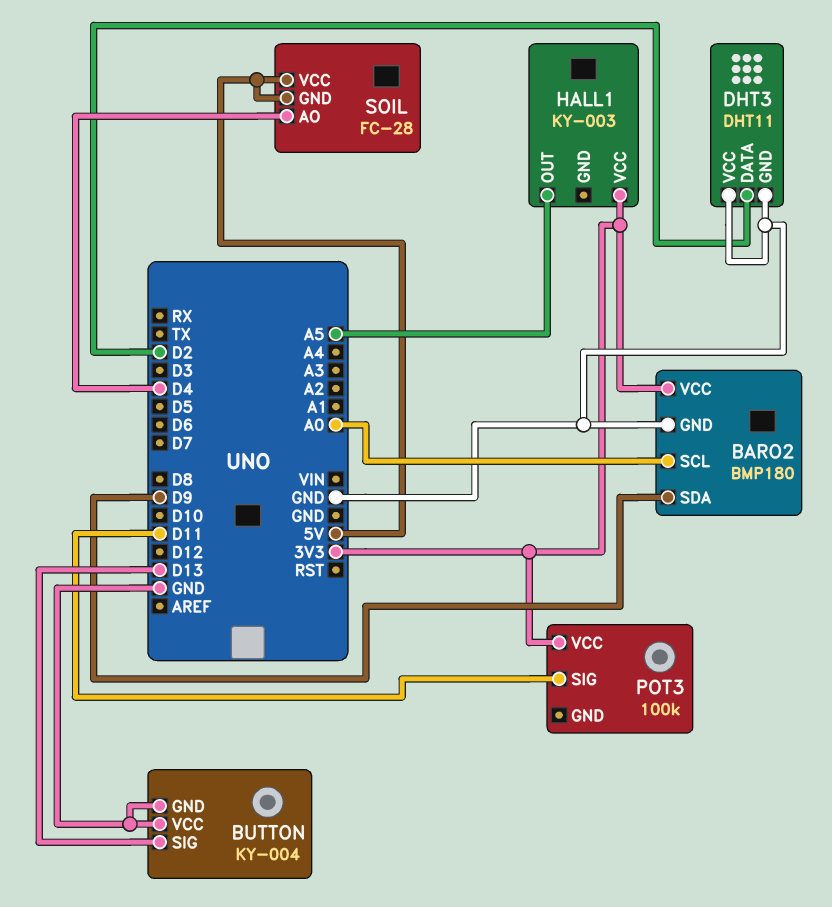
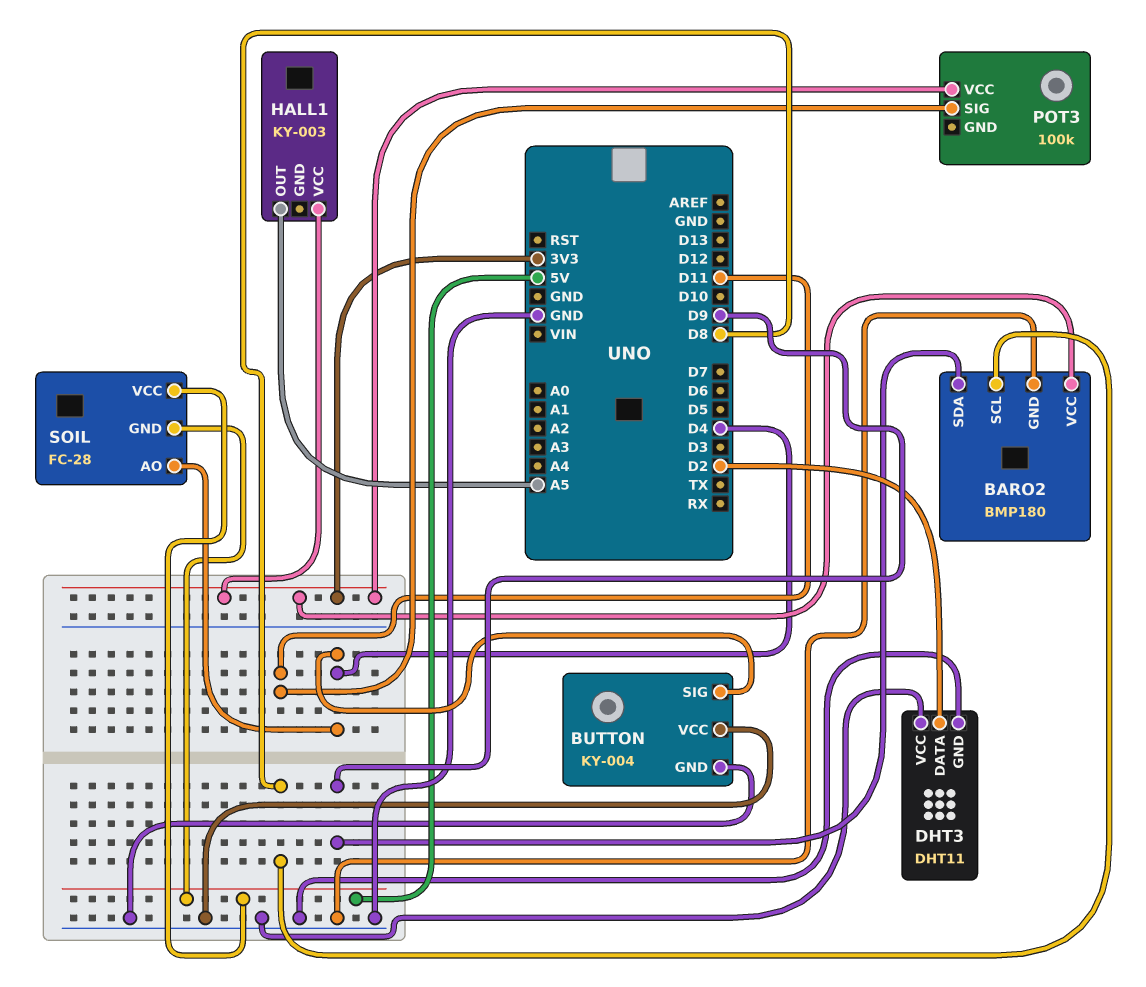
BARO2 pin SCL: A0 -> D8
BUTTON pin SIG: D13 -> D4

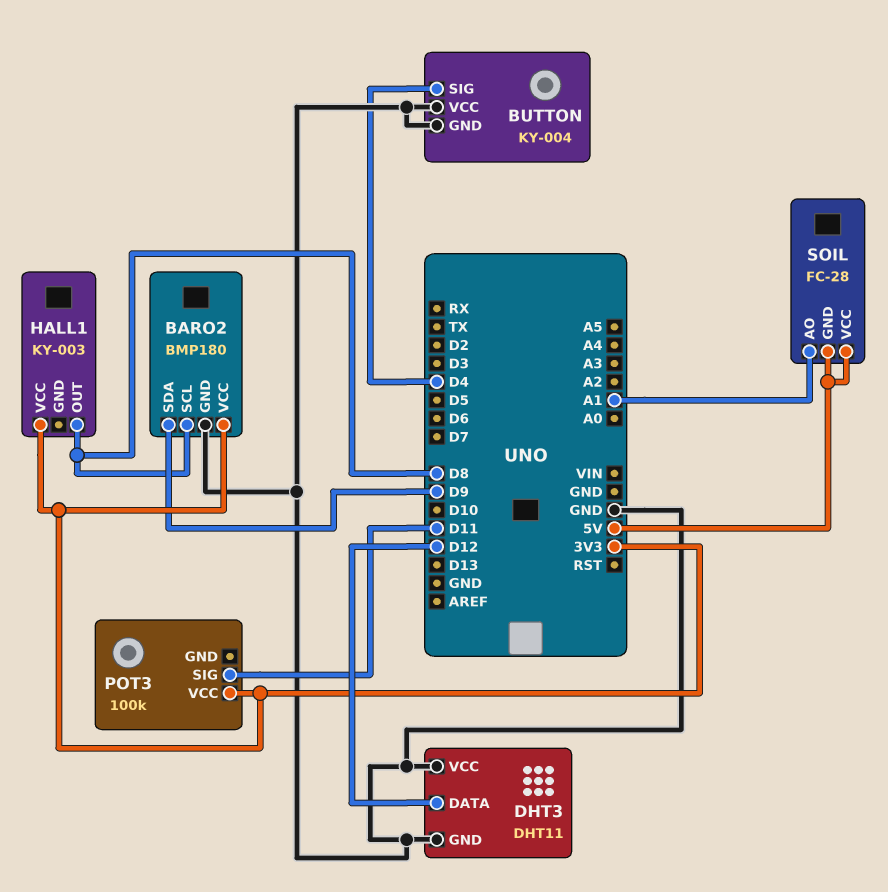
DHT3 pin DATA: D2 -> D12
HALL1 pin OUT: A5 -> D8
SOIL pin AO: D4 -> A1

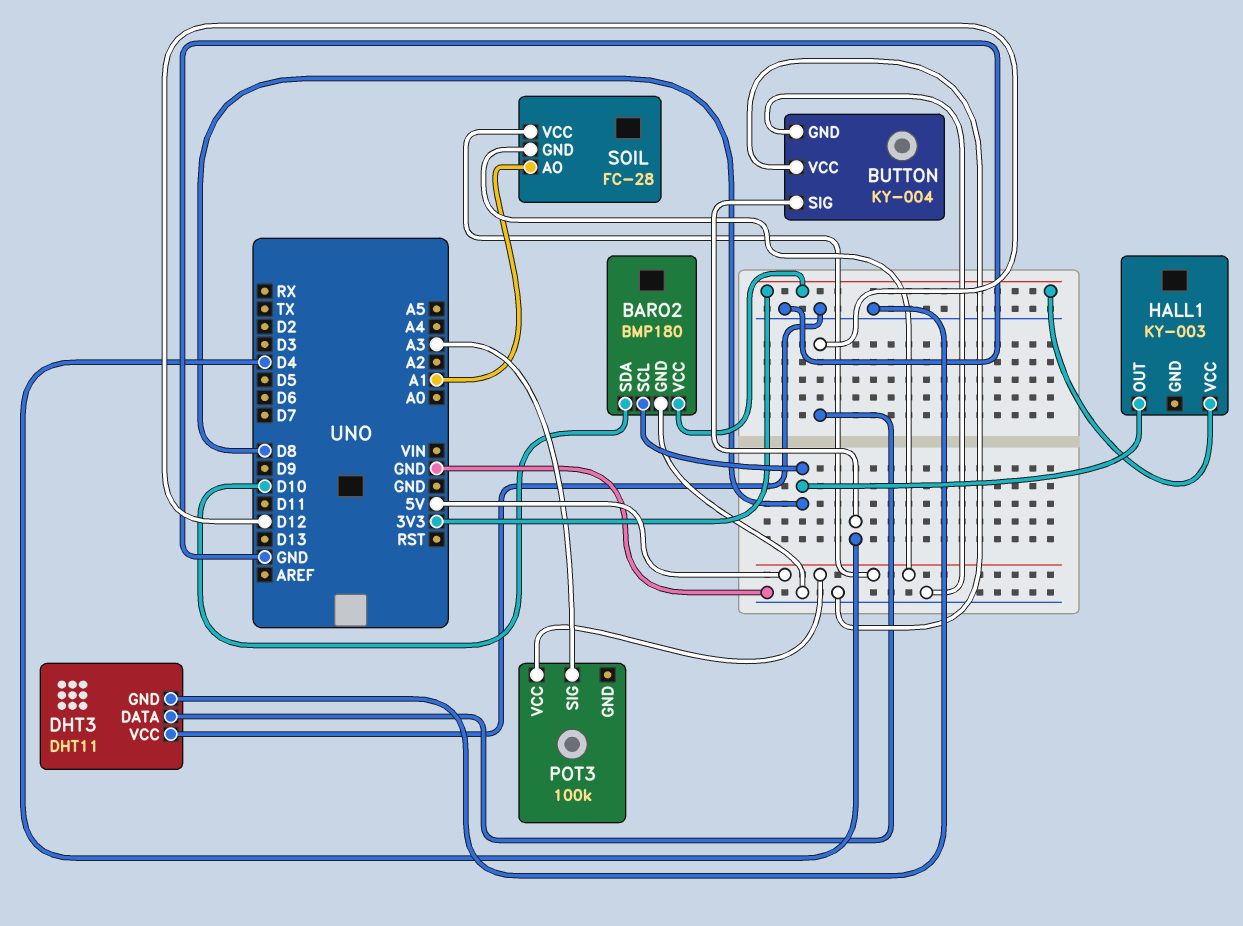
BARO2 pin SDA: D9 -> D10
POT3 pin SIG: D11 -> A3
POT3 pin VCC: 3V3 -> 5V

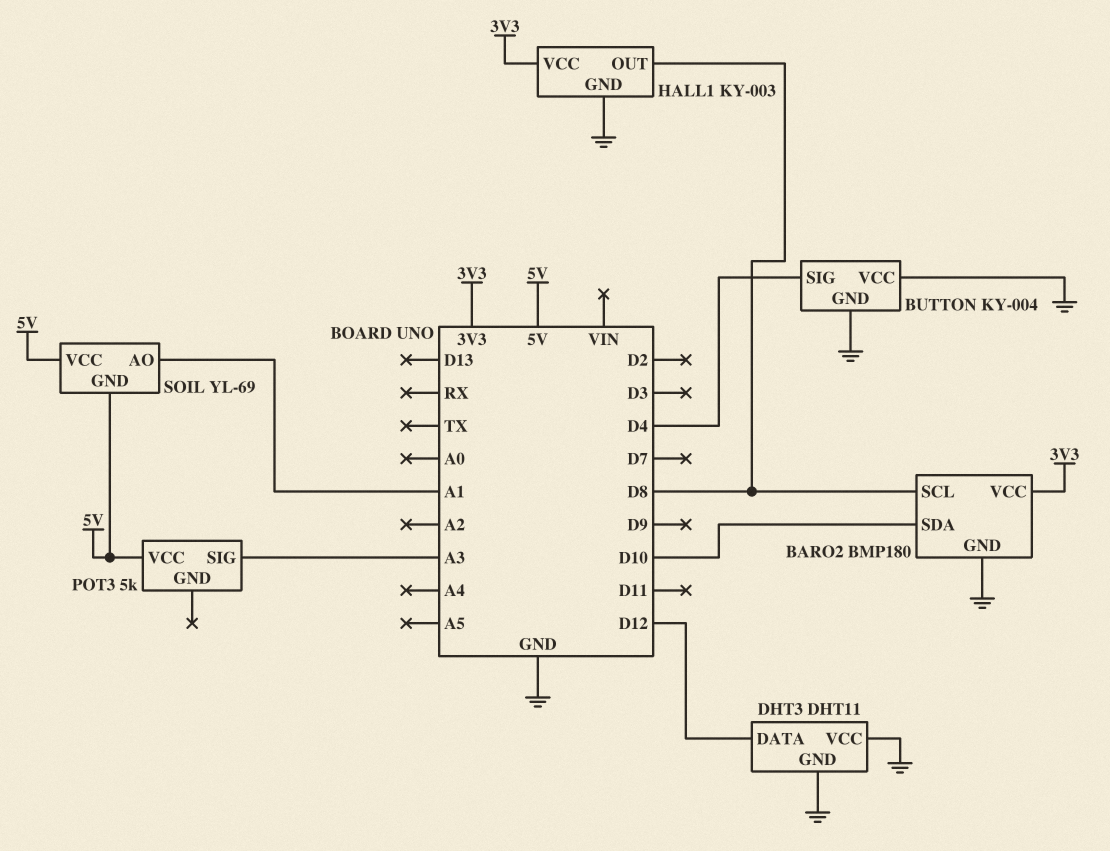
HALL1 pin GND: none -> GND
POT3: 100k -> 5k
SOIL: FC-28 -> YL-69

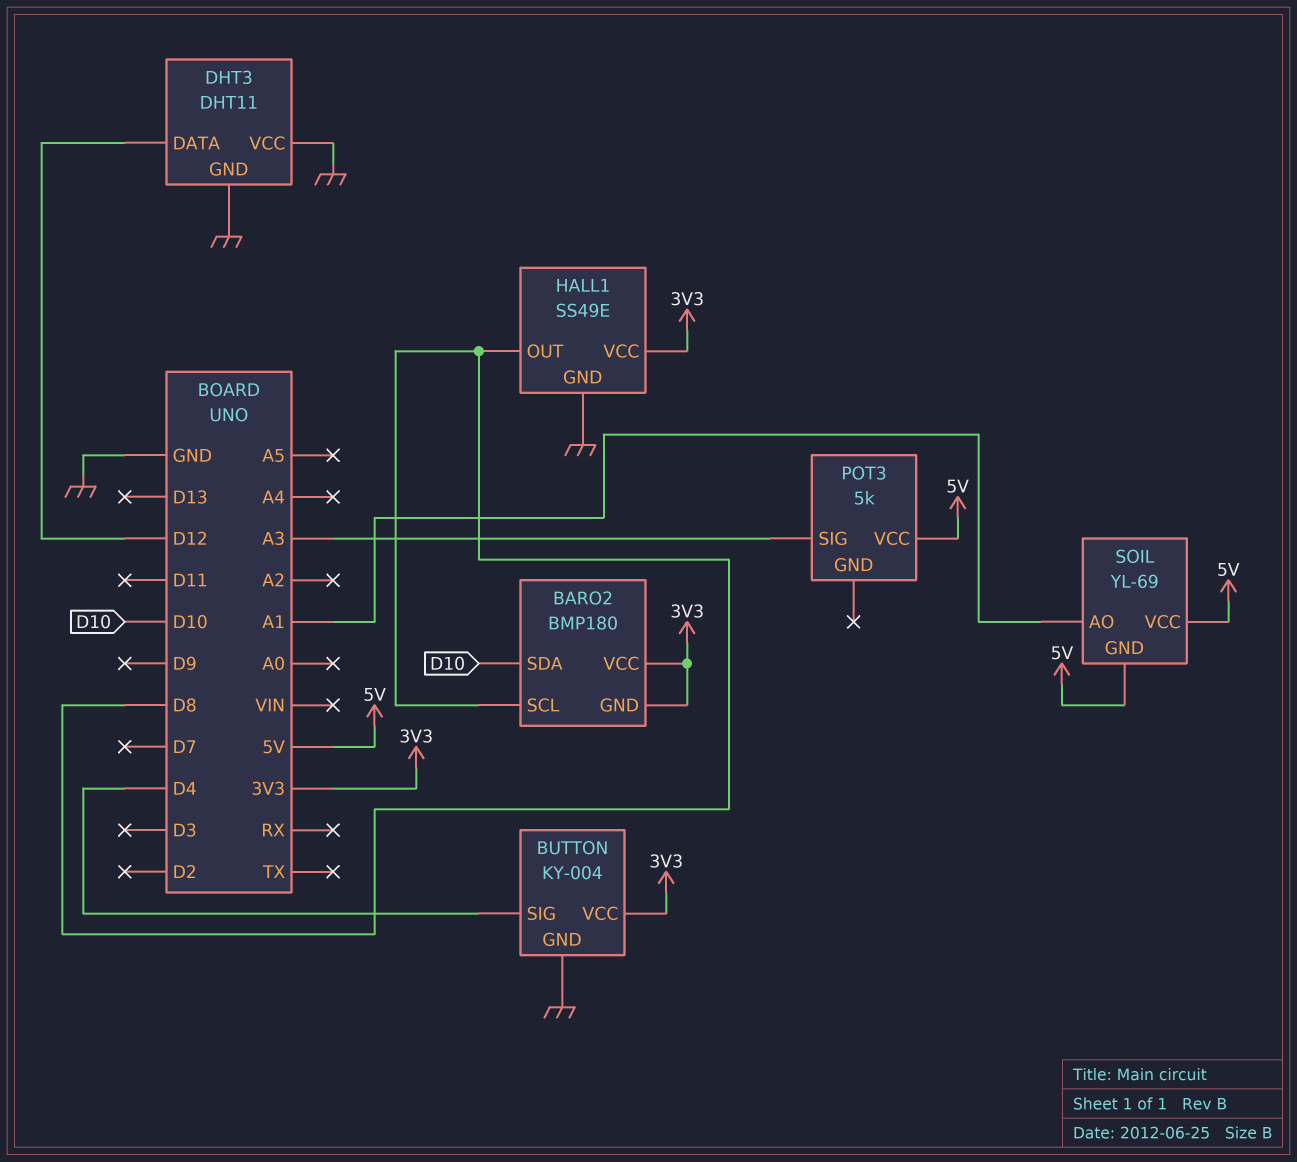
BARO2 pin GND: GND -> 3V3
BUTTON pin VCC: GND -> 3V3
HALL1: KY-003 -> SS49E

